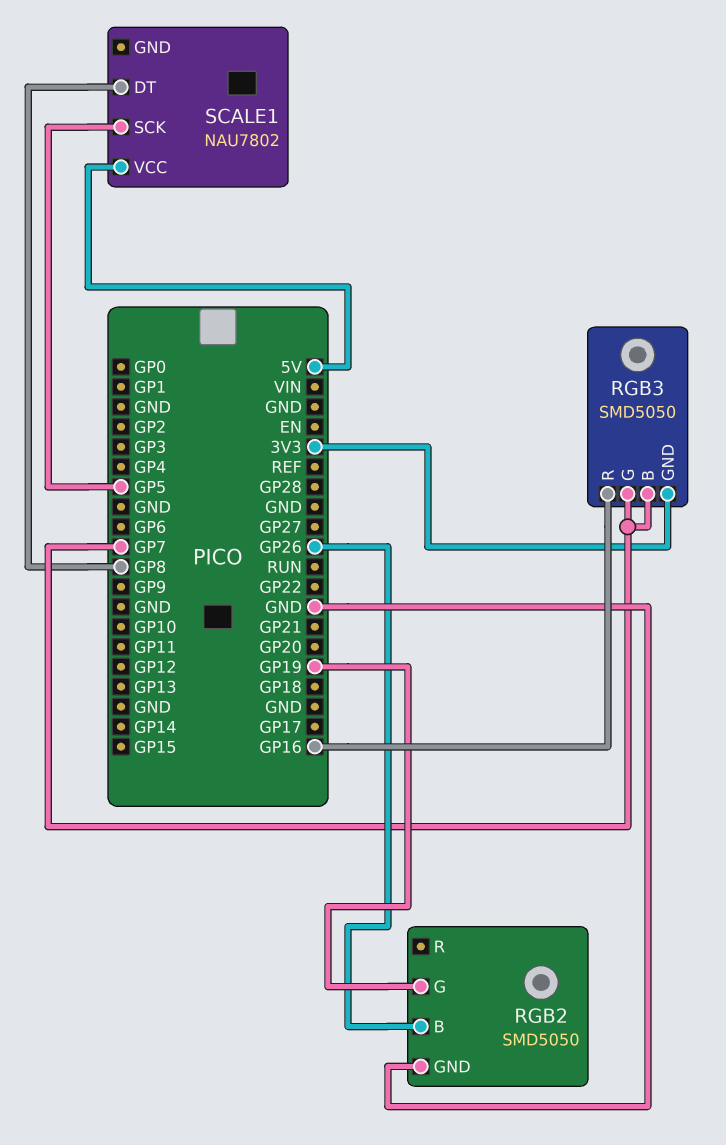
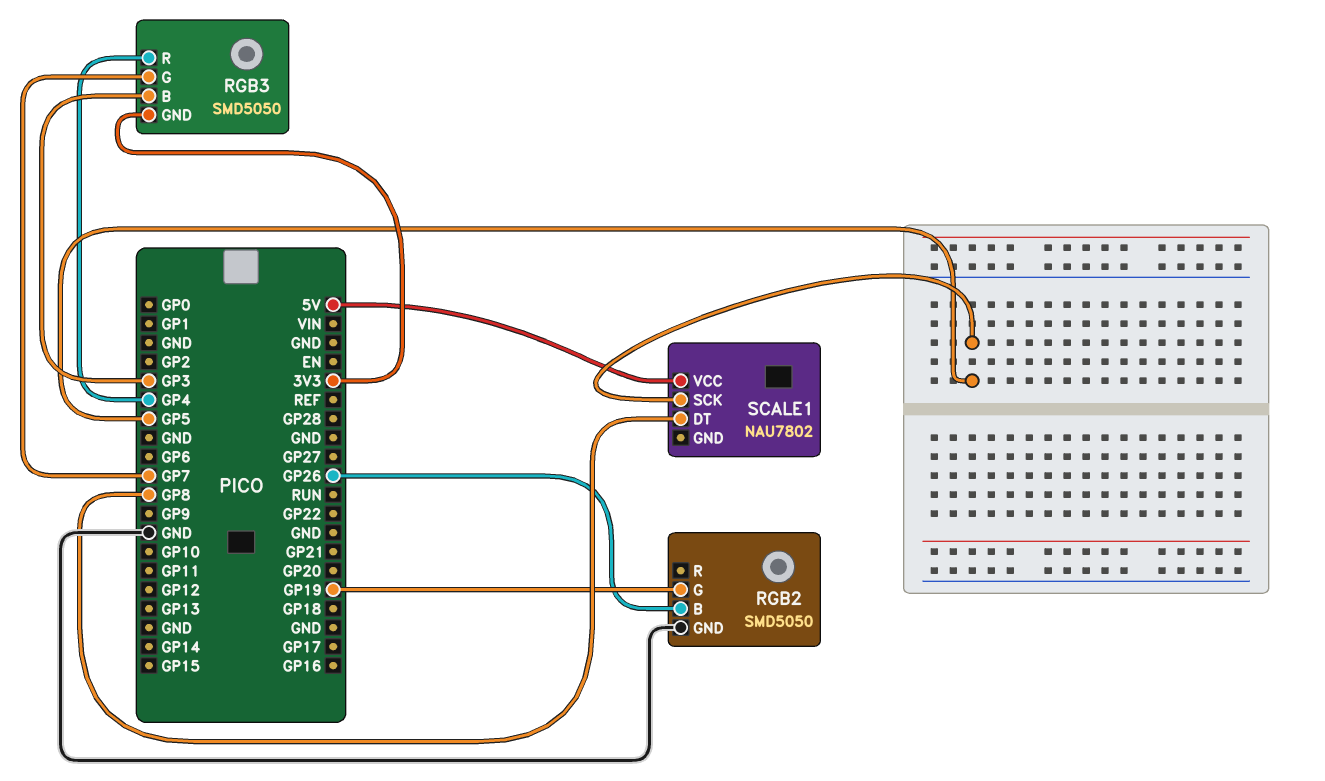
RGB3 pin B: GP7 -> GP3
RGB3 pin R: GP16 -> GP4

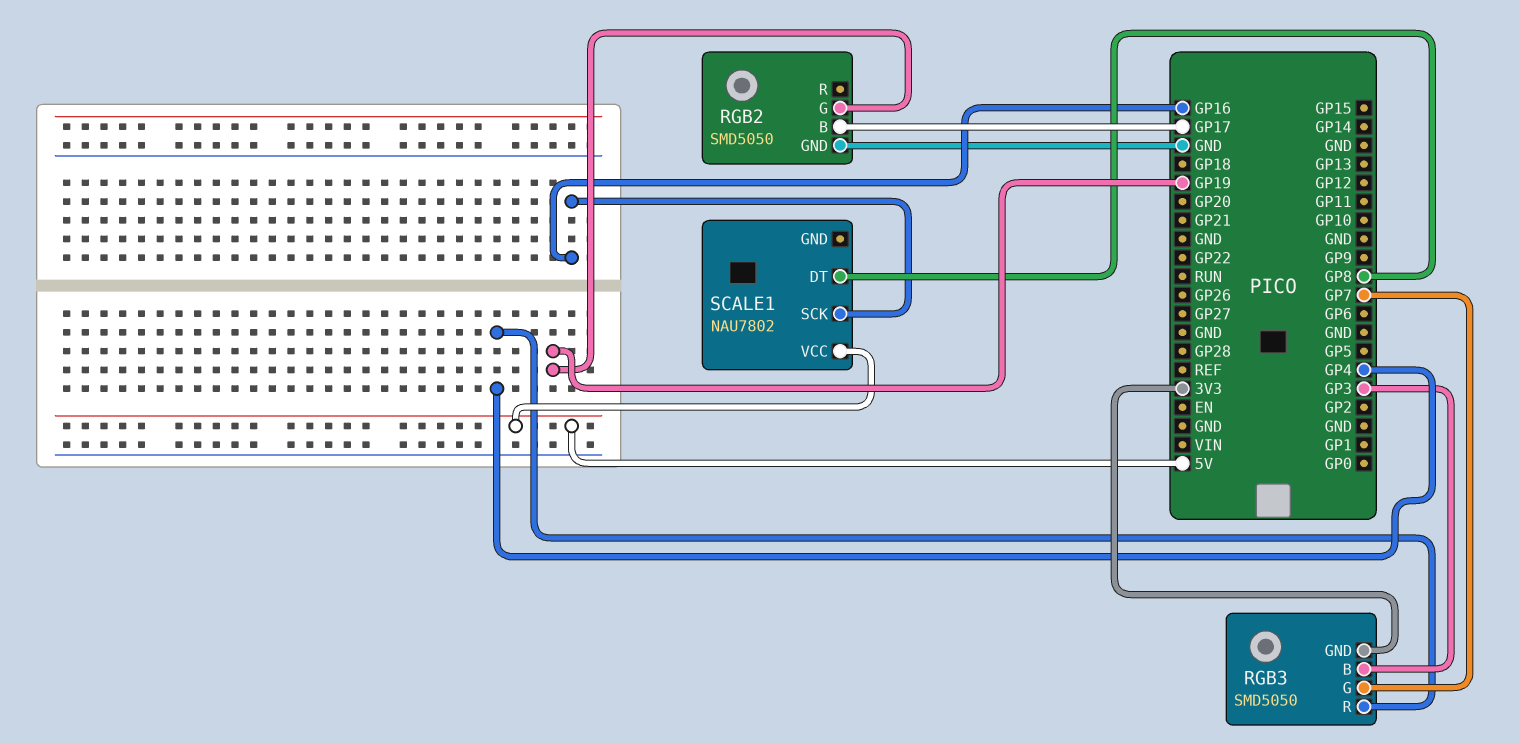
RGB2 pin B: GP26 -> GP17
SCALE1 pin SCK: GP5 -> GP16

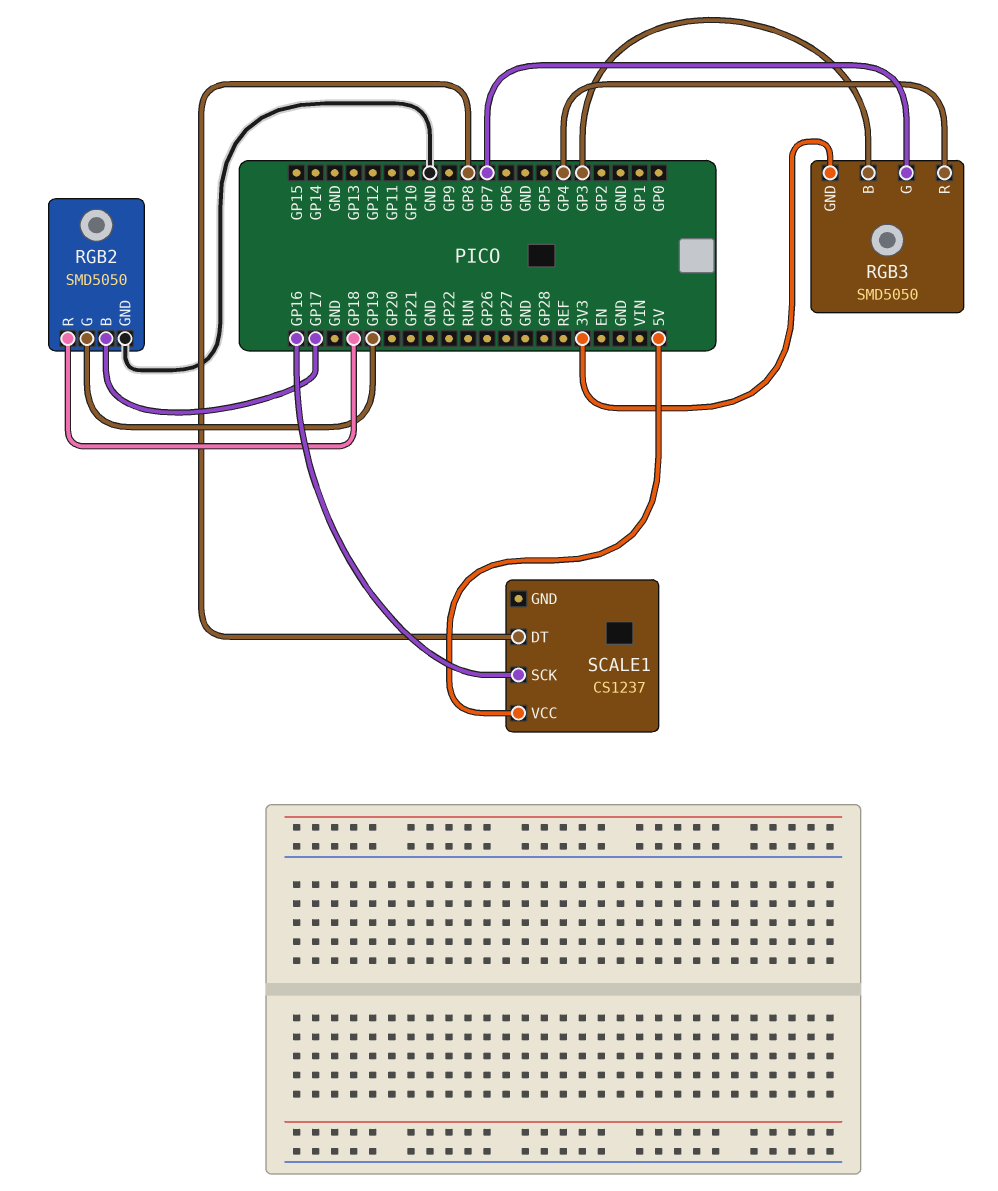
RGB2 pin R: none -> GP18
SCALE1: NAU7802 -> CS1237

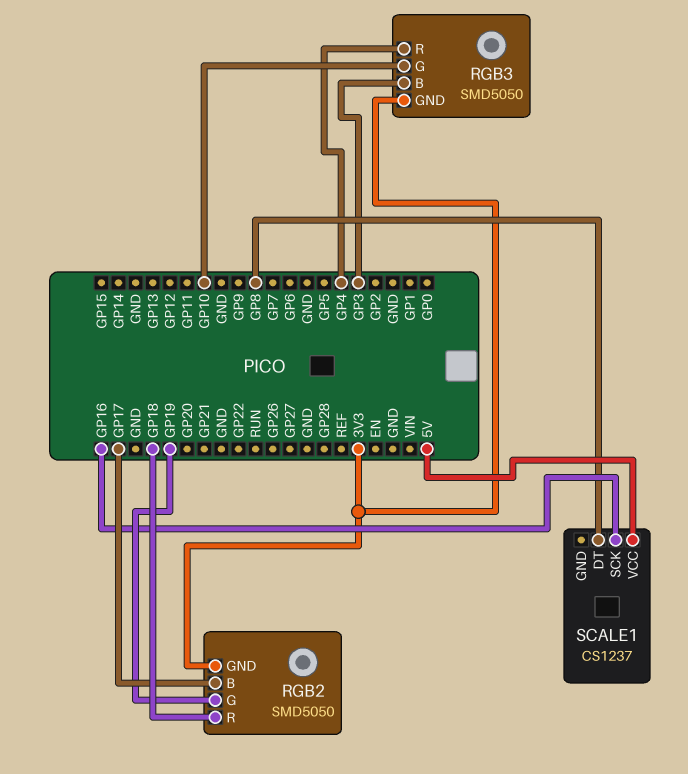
RGB2 pin GND: GND -> 3V3
RGB3 pin G: GP7 -> GP10

